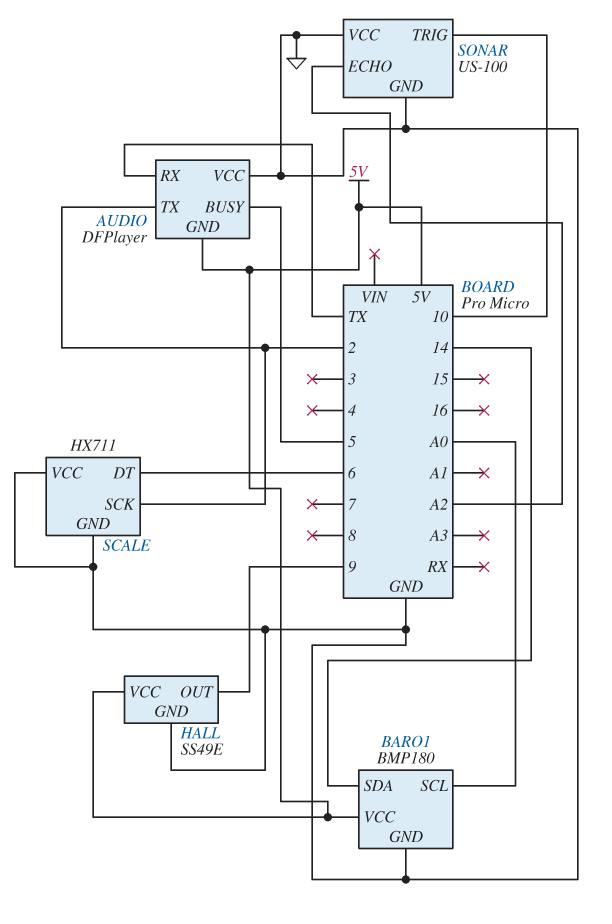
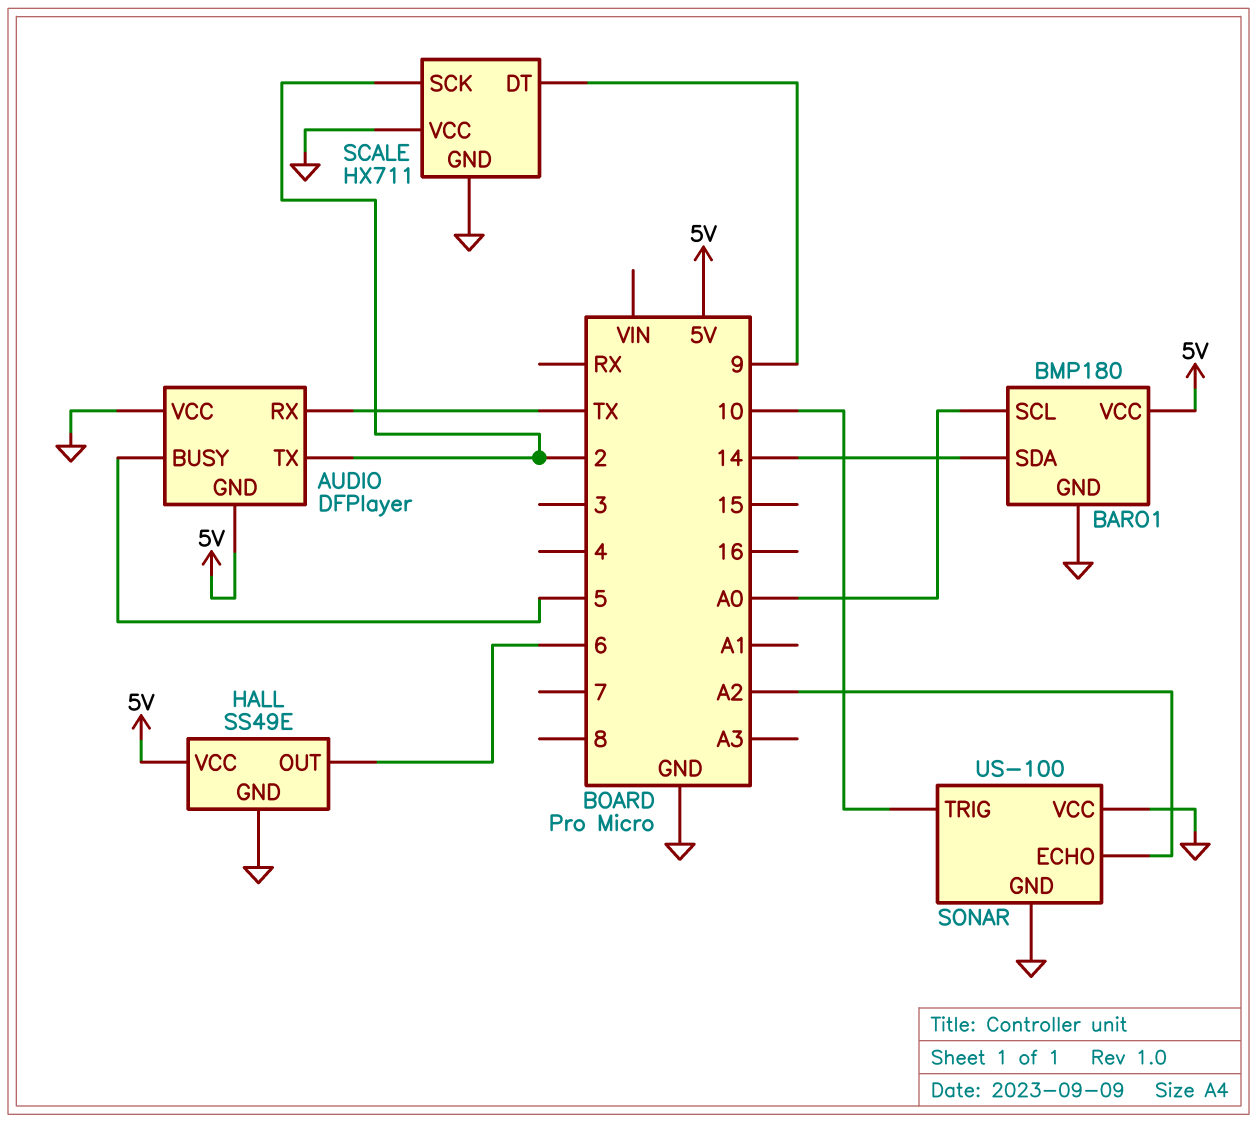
HALL pin OUT: 9 -> 6
SCALE pin DT: 6 -> 9

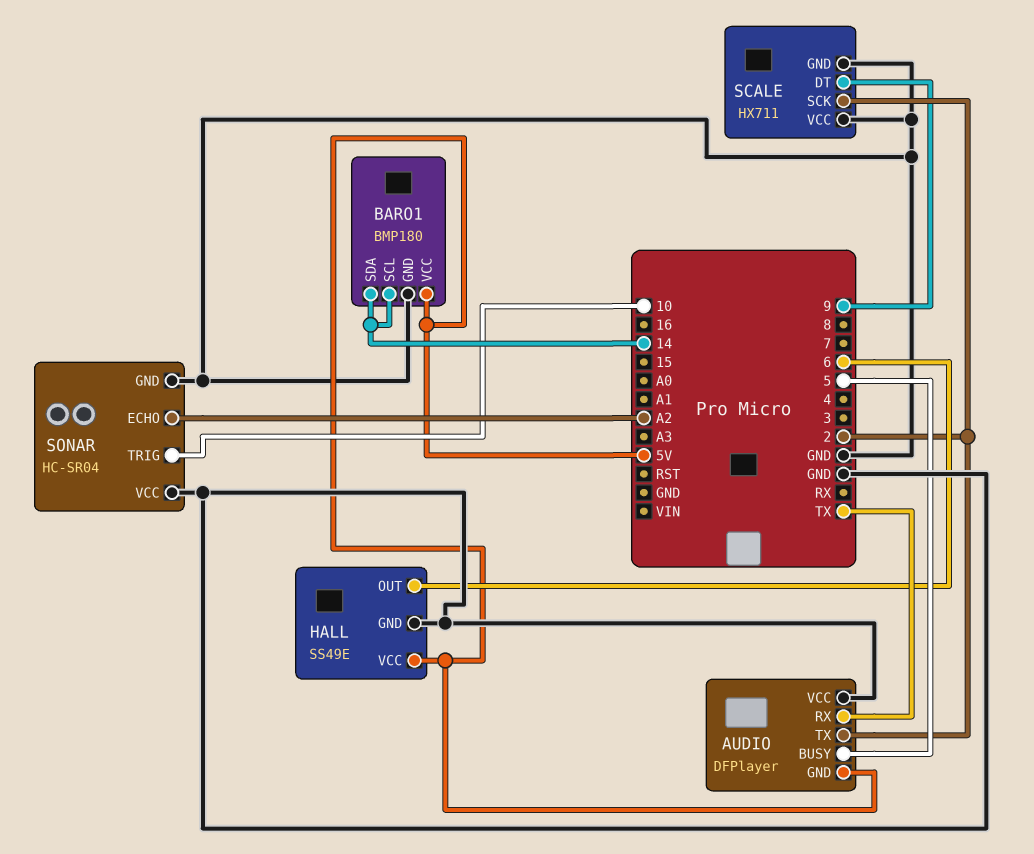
BARO1 pin SCL: A0 -> 14
SONAR: US-100 -> HC-SR04

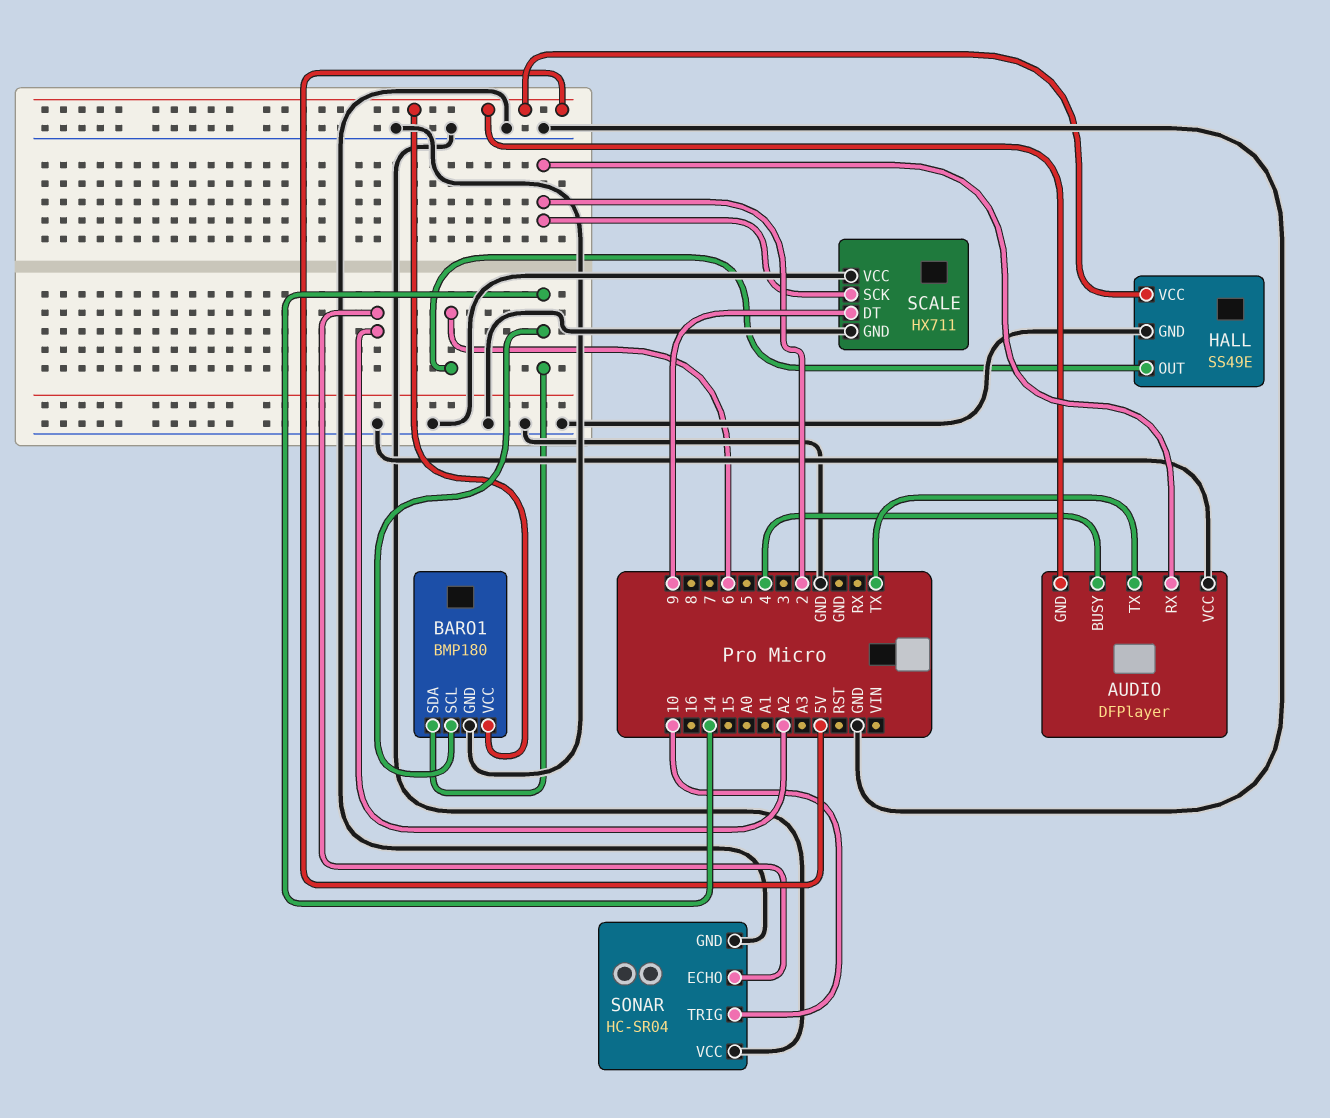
AUDIO pin BUSY: 5 -> 4
AUDIO pin RX: TX -> 2
AUDIO pin TX: 2 -> TX

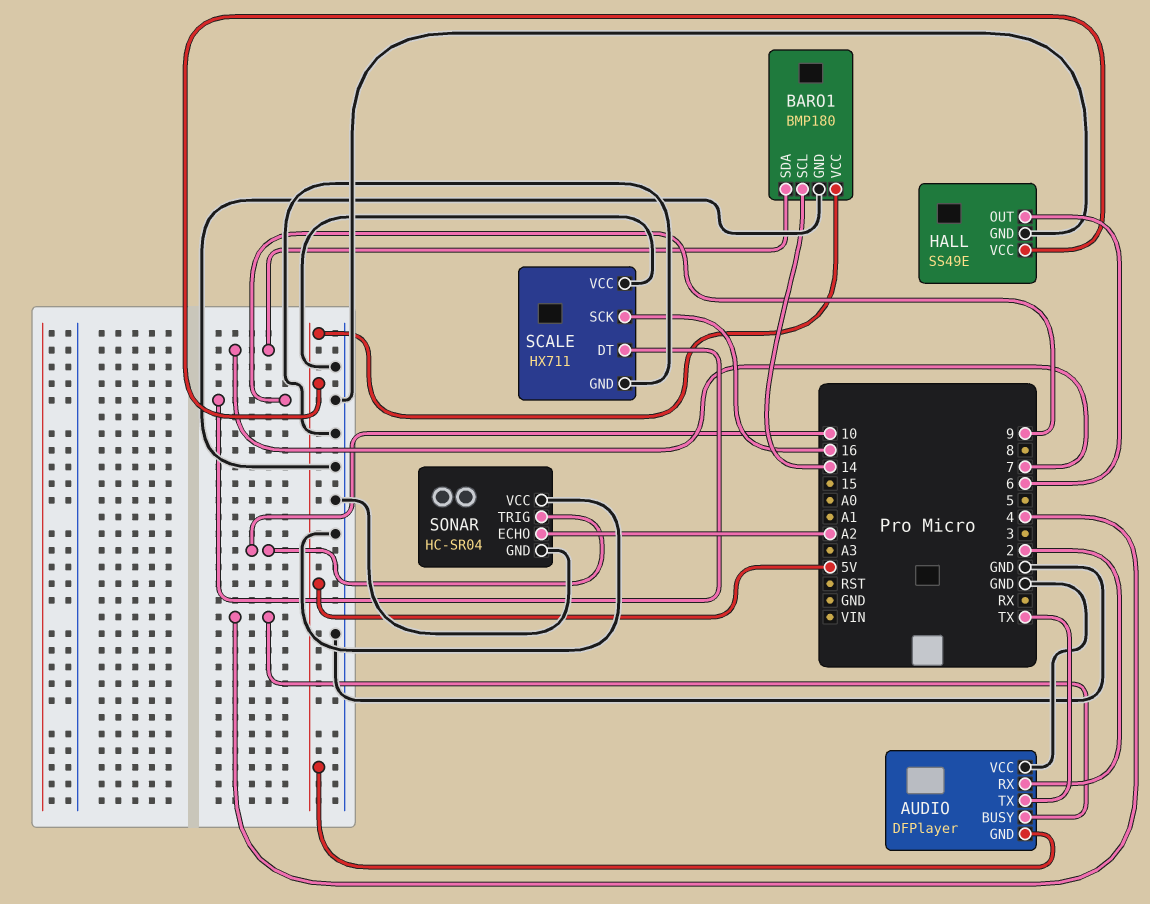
BARO1 pin SDA: 14 -> 7
SCALE pin SCK: 2 -> 16

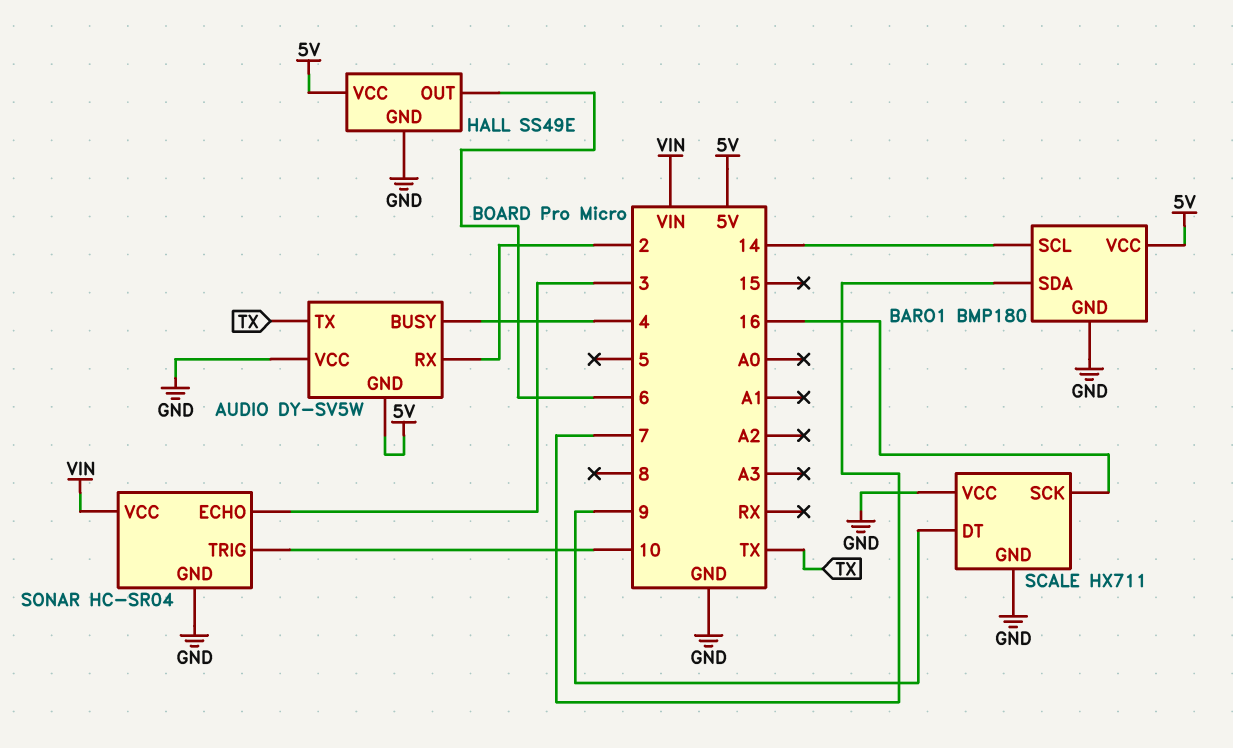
AUDIO: DFPlayer -> DY-SV5W
SONAR pin ECHO: A2 -> 3
SONAR pin VCC: GND -> VIN

